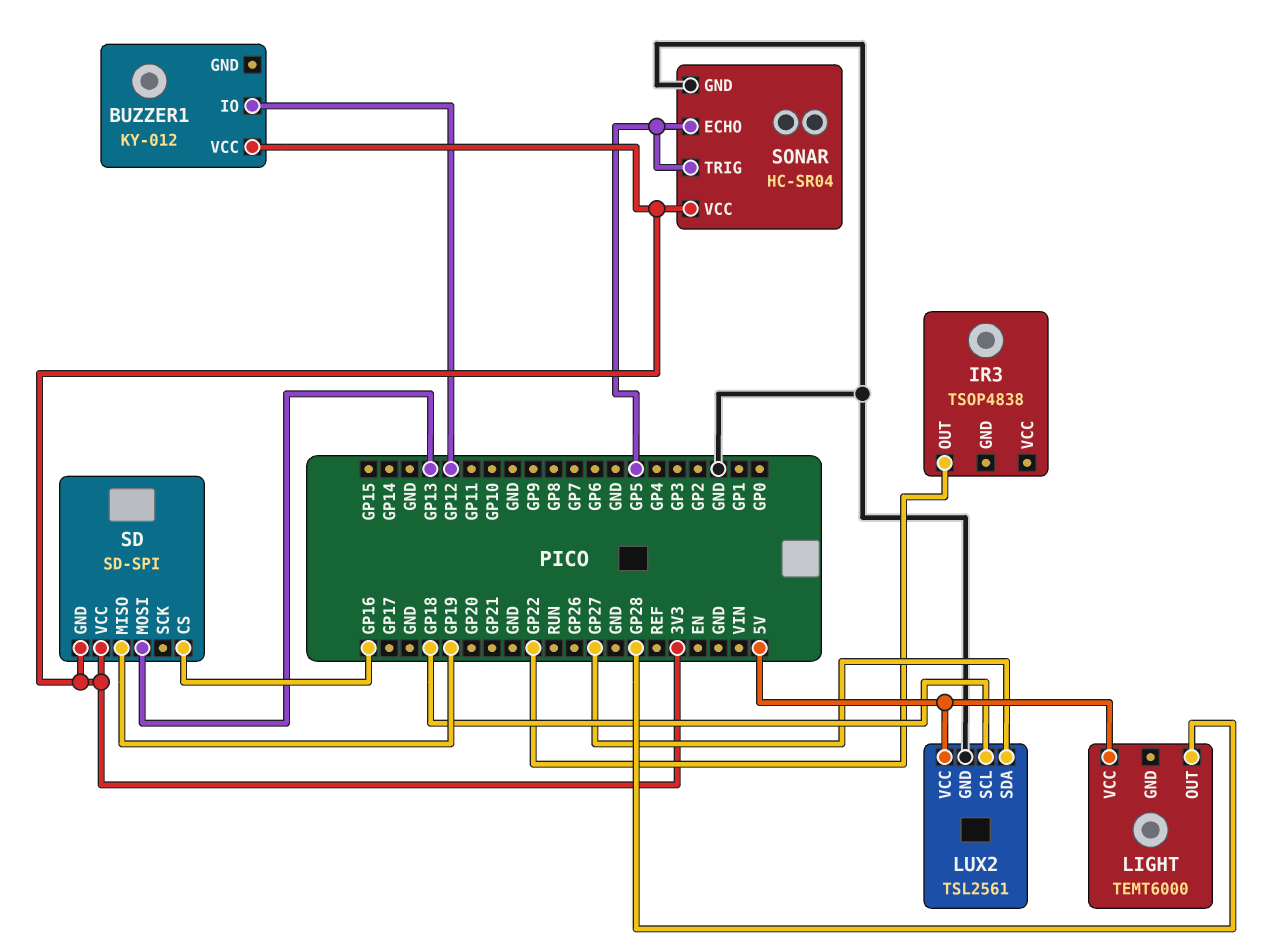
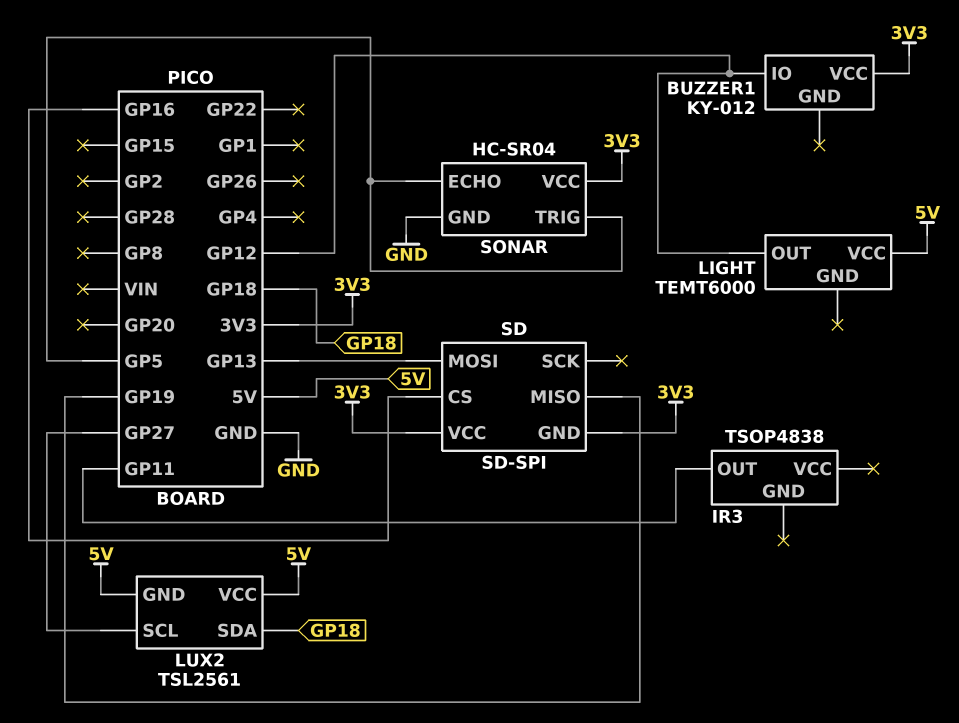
IR3 pin OUT: GP22 -> GP11
LIGHT pin OUT: GP28 -> GP12
LUX2 pin GND: GND -> 5V
LUX2 pin SCL: GP18 -> GP27
LUX2 pin SDA: GP27 -> GP18

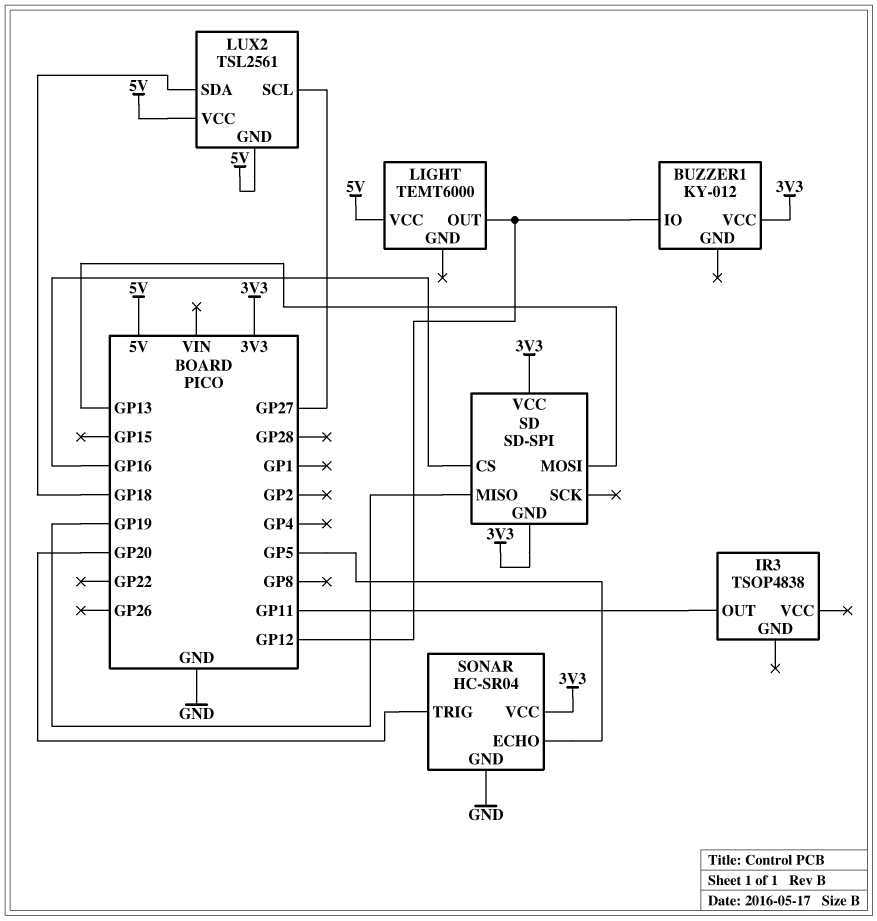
SONAR pin TRIG: GP5 -> GP20

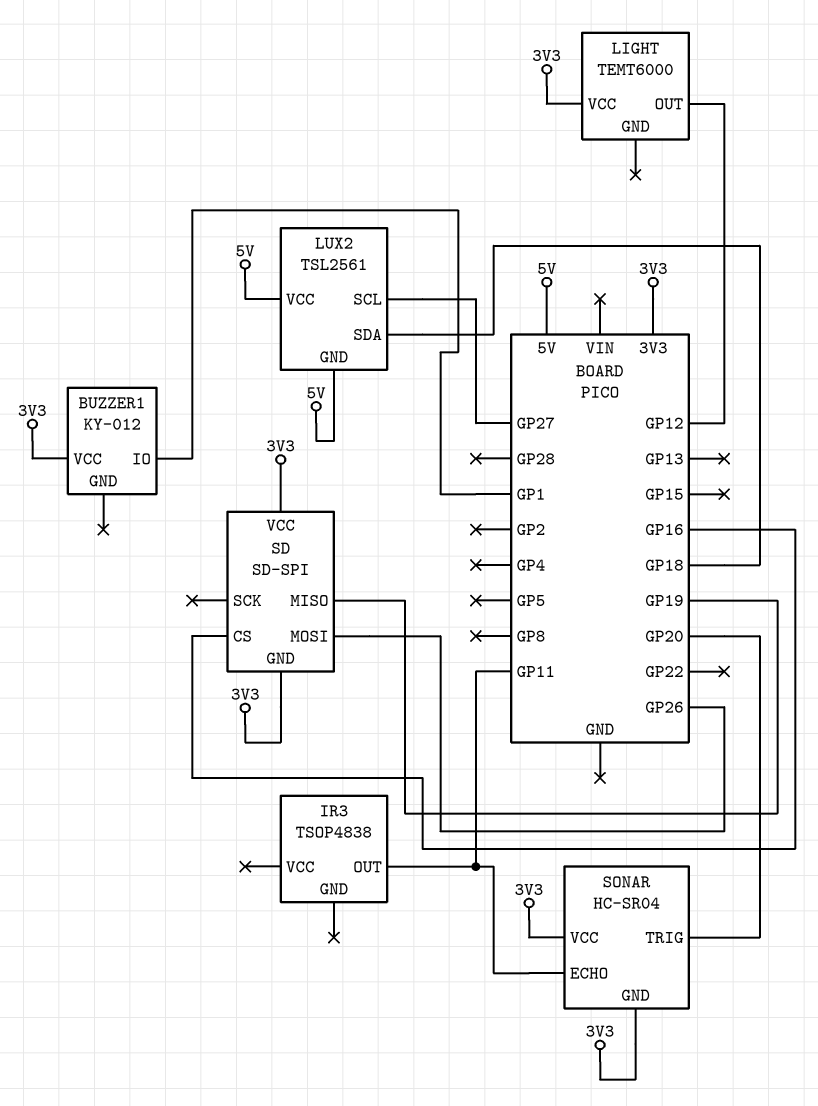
BUZZER1 pin IO: GP12 -> GP1
LIGHT pin VCC: 5V -> 3V3
SD pin MOSI: GP13 -> GP26
SONAR pin ECHO: GP5 -> GP11
SONAR pin GND: GND -> 3V3

